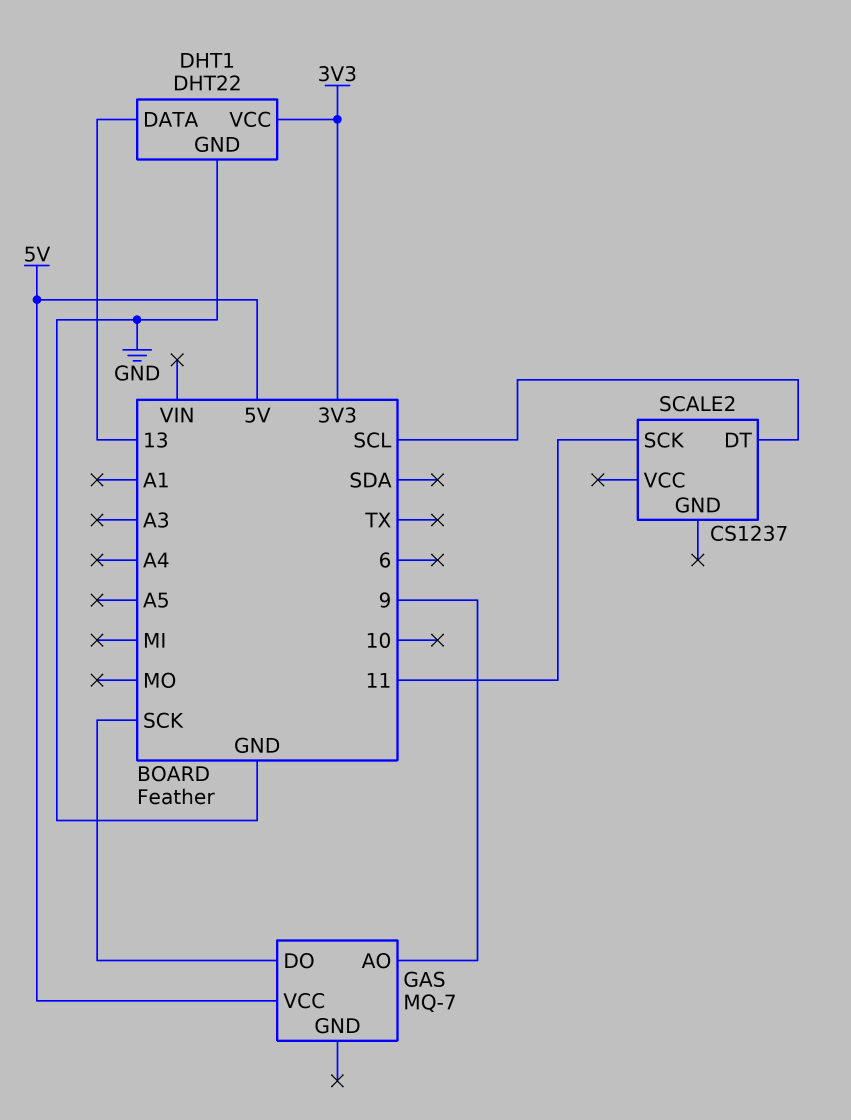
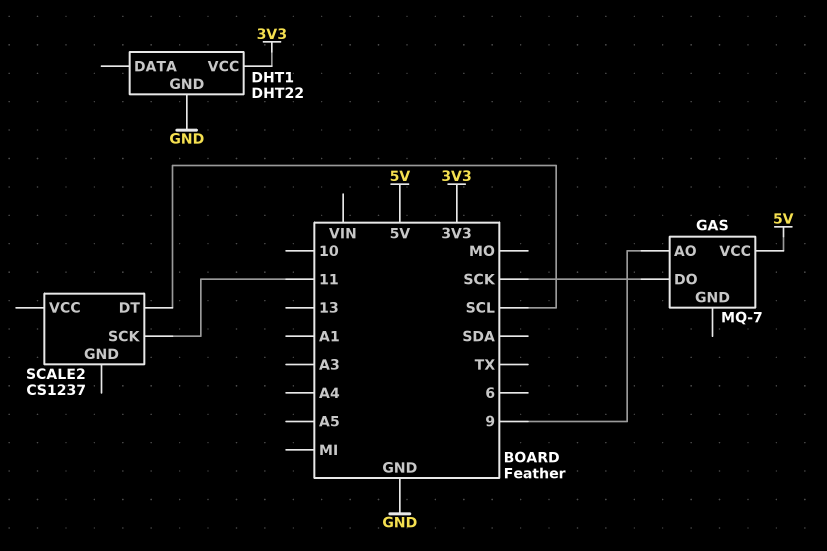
DHT1 pin DATA: 13 -> none

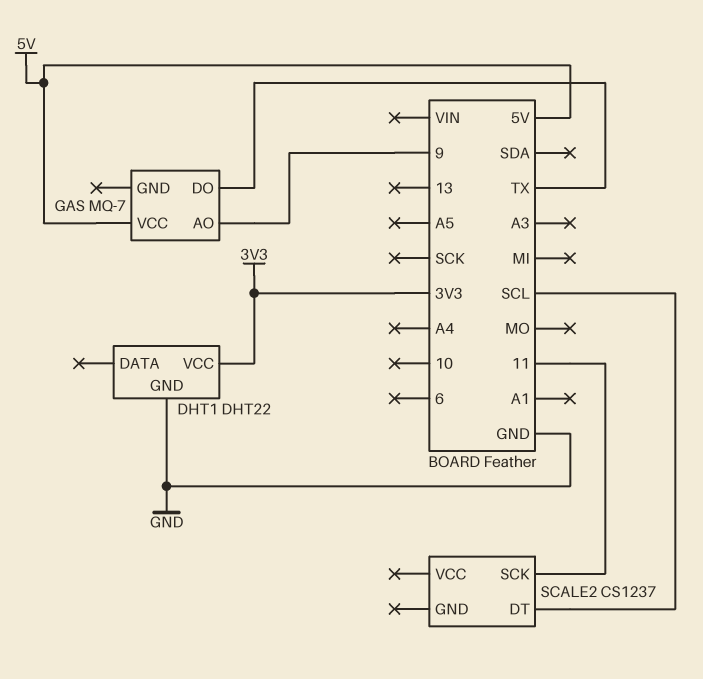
GAS pin DO: SCK -> TX

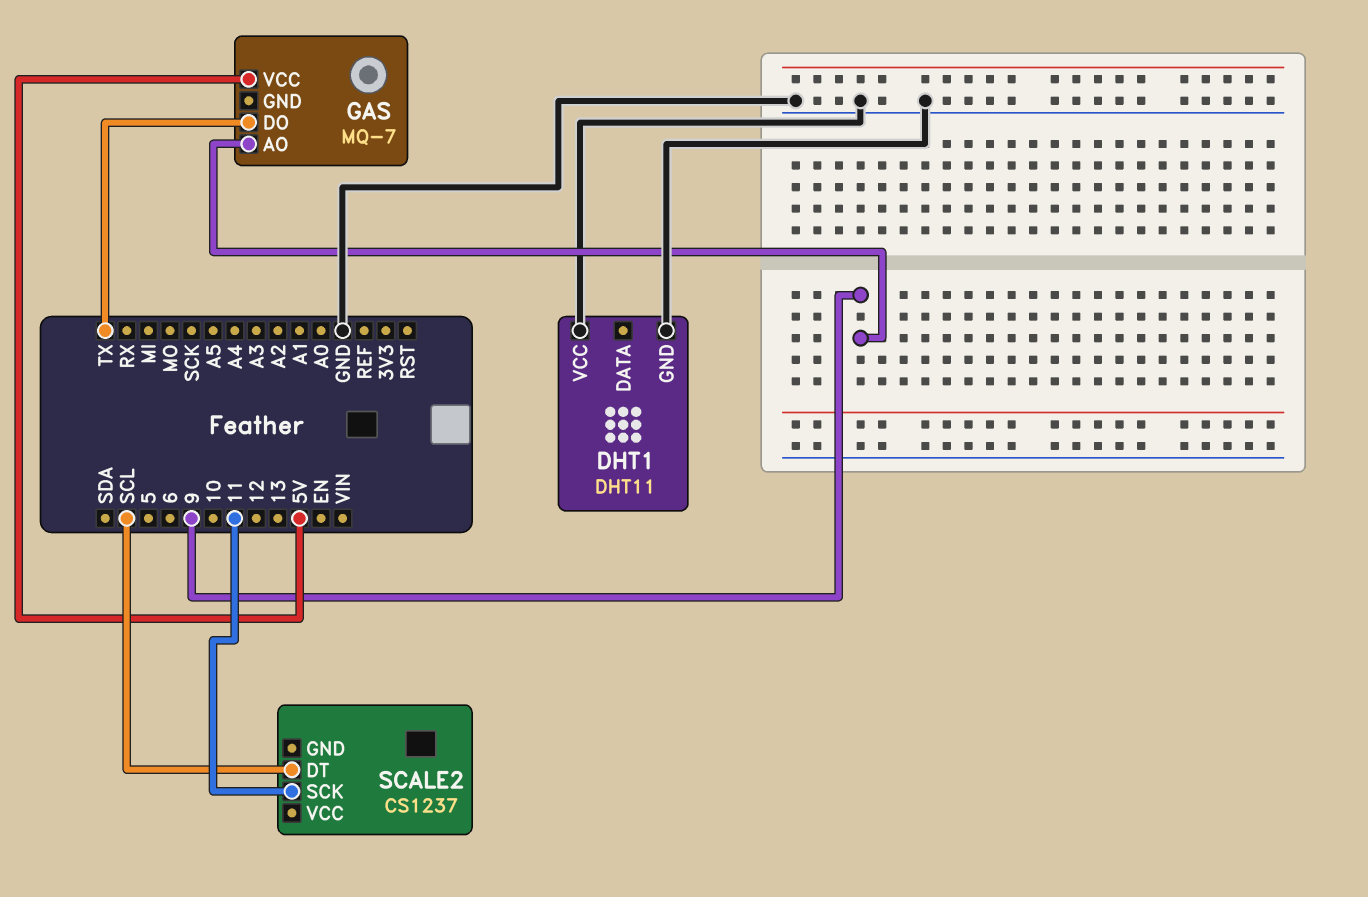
DHT1: DHT22 -> DHT11
DHT1 pin VCC: 3V3 -> GND

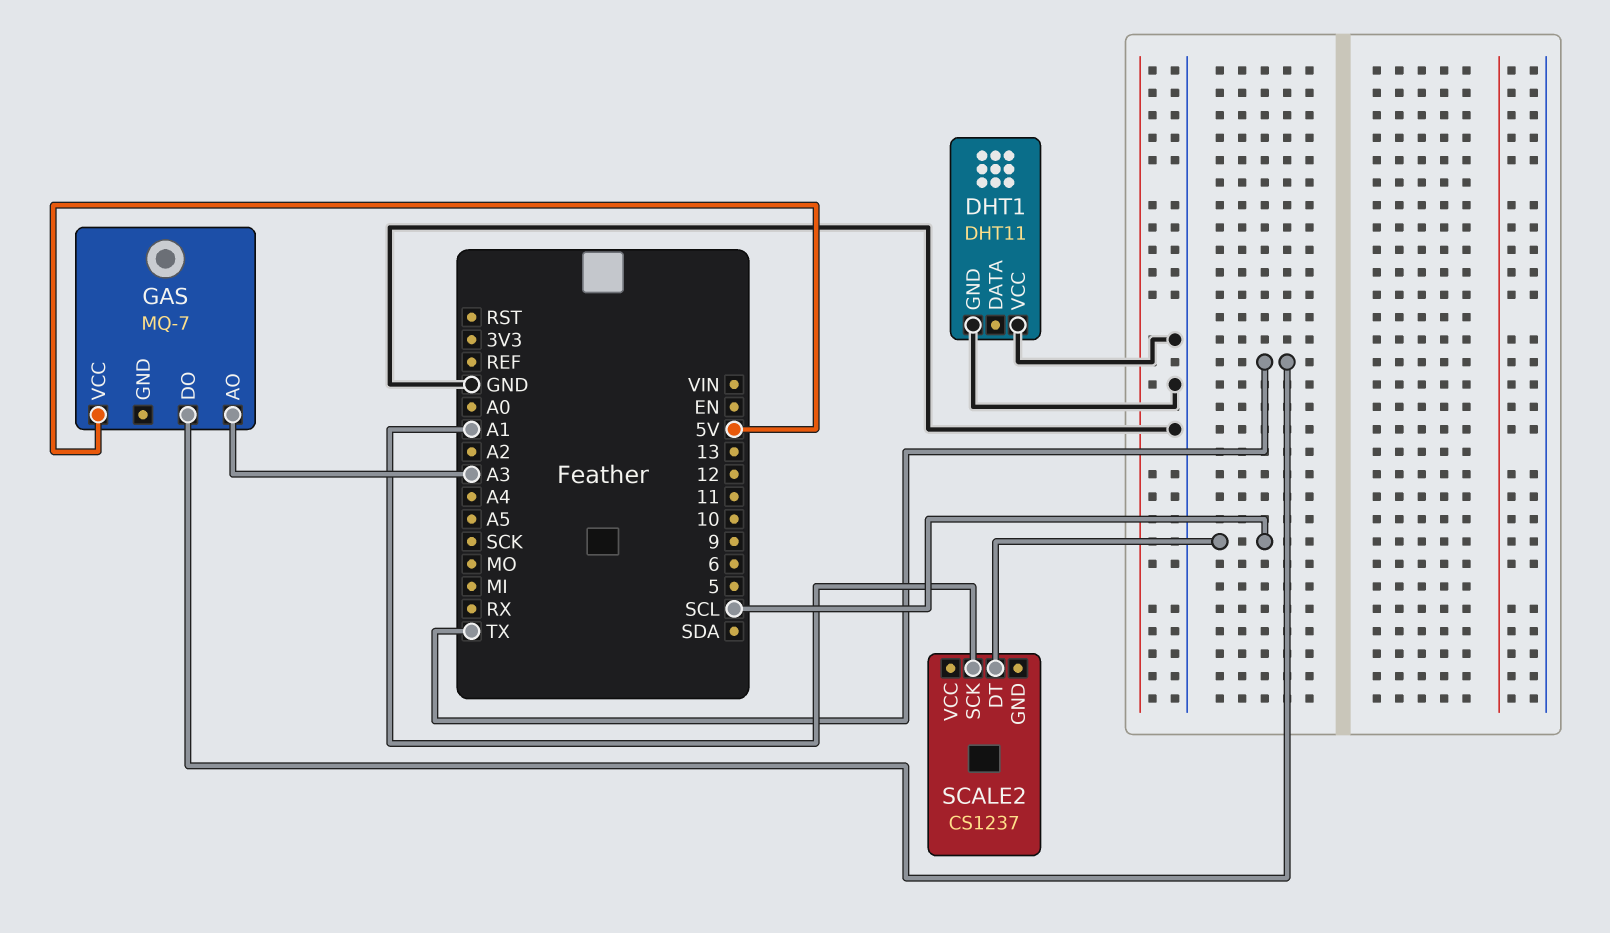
GAS pin AO: 9 -> A3
SCALE2 pin SCK: 11 -> A1

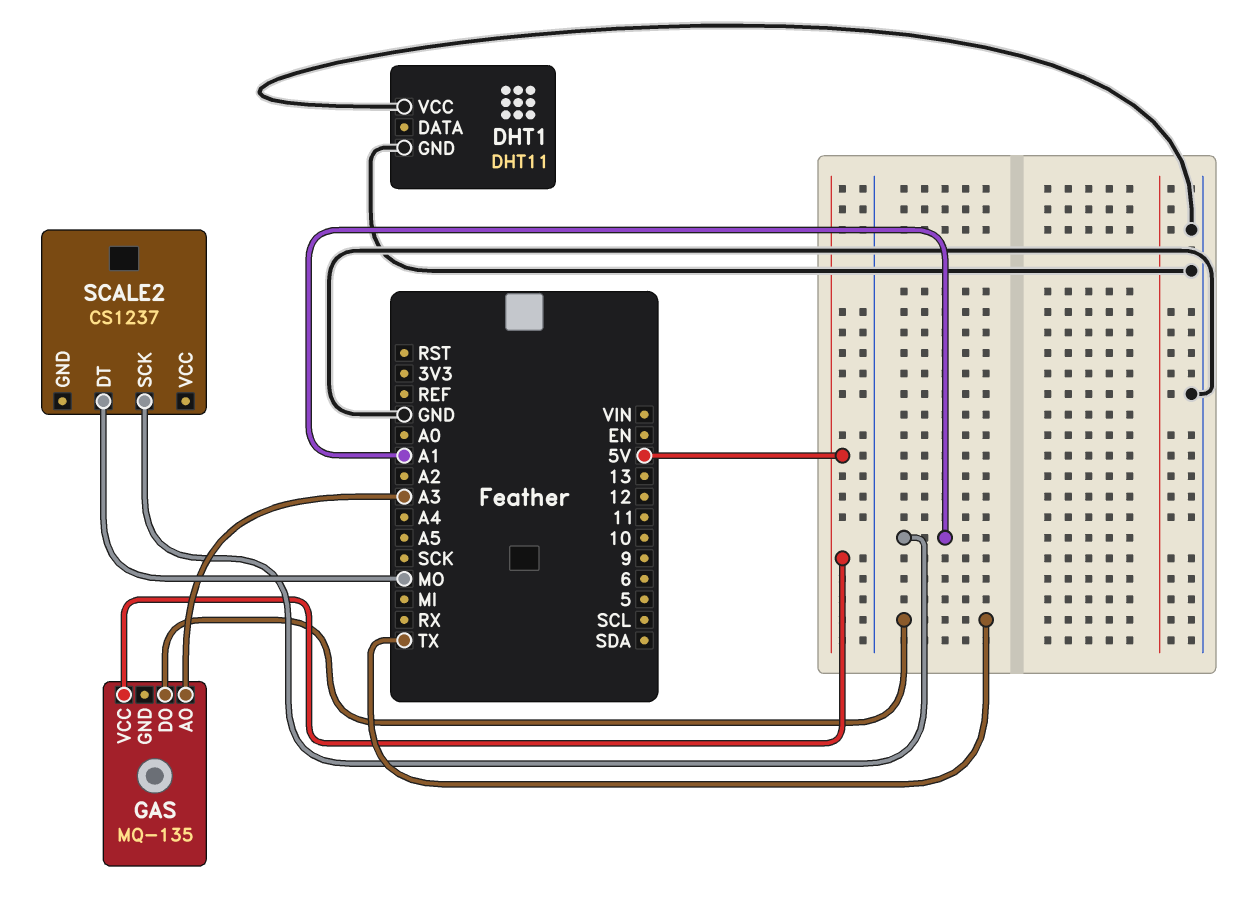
GAS: MQ-7 -> MQ-135
SCALE2 pin DT: SCL -> MO

